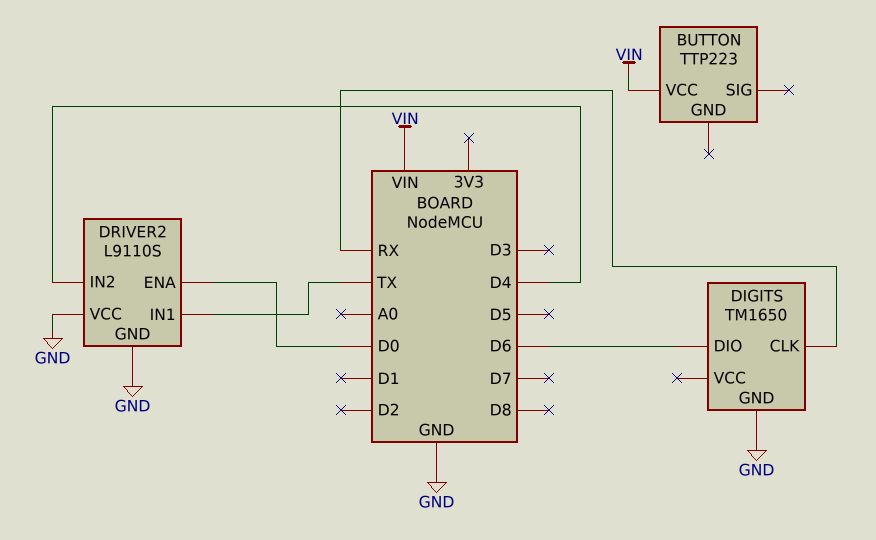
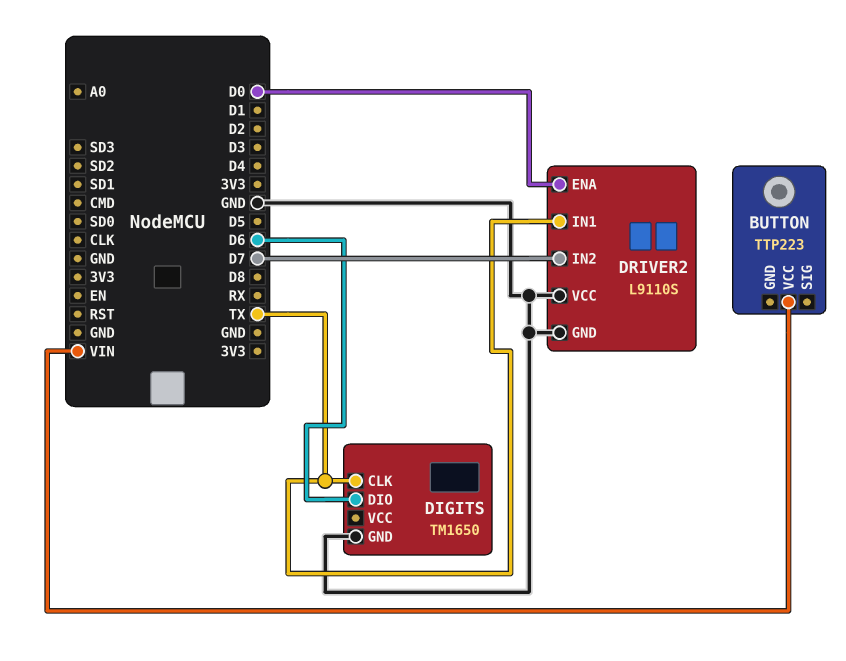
DIGITS pin CLK: RX -> TX
DRIVER2 pin IN2: D4 -> D7

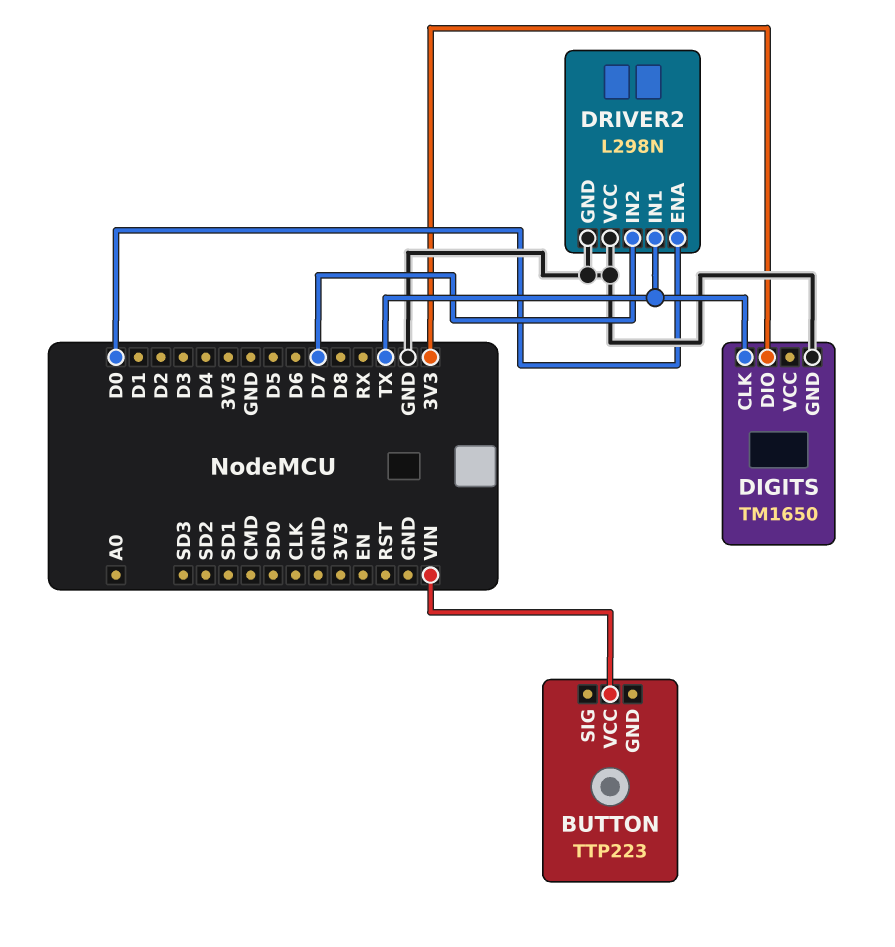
DIGITS pin DIO: D6 -> 3V3
DRIVER2: L9110S -> L298N

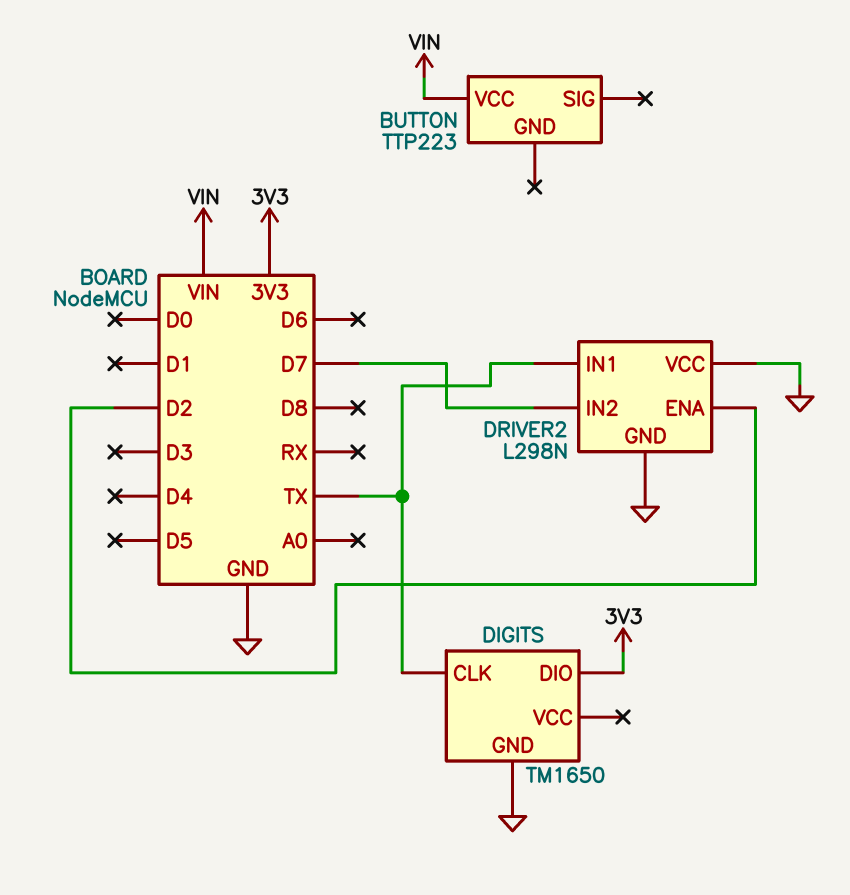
DRIVER2 pin ENA: D0 -> D2

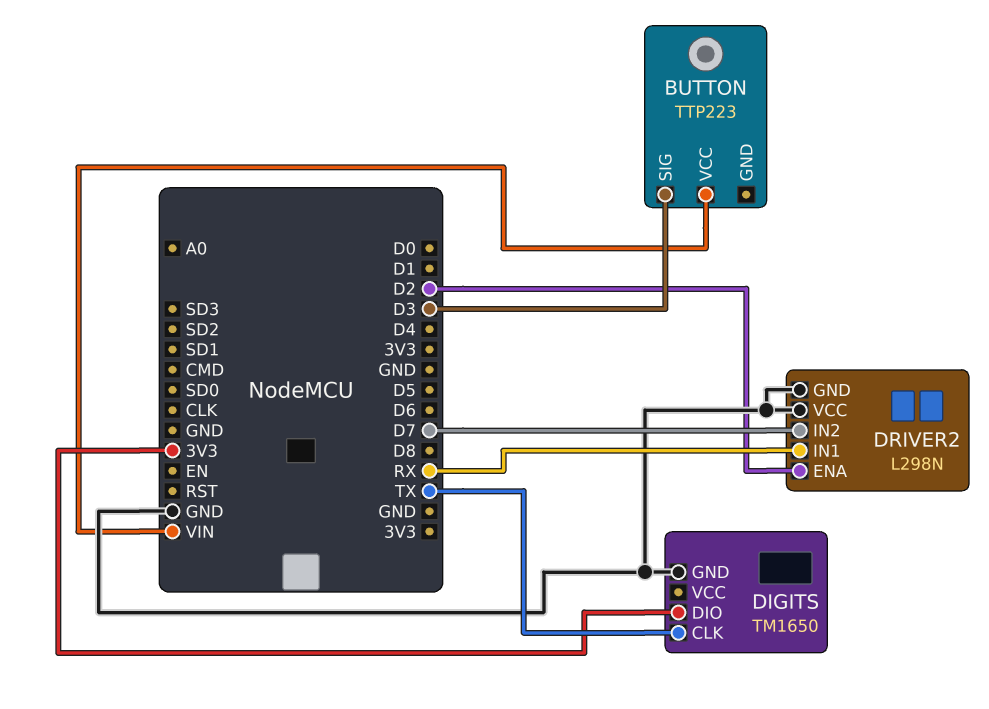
BUTTON pin SIG: none -> D3
DRIVER2 pin IN1: TX -> RX

